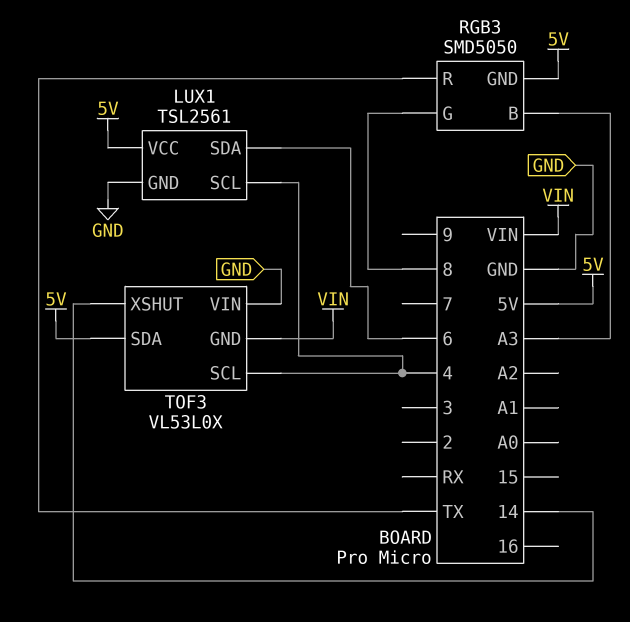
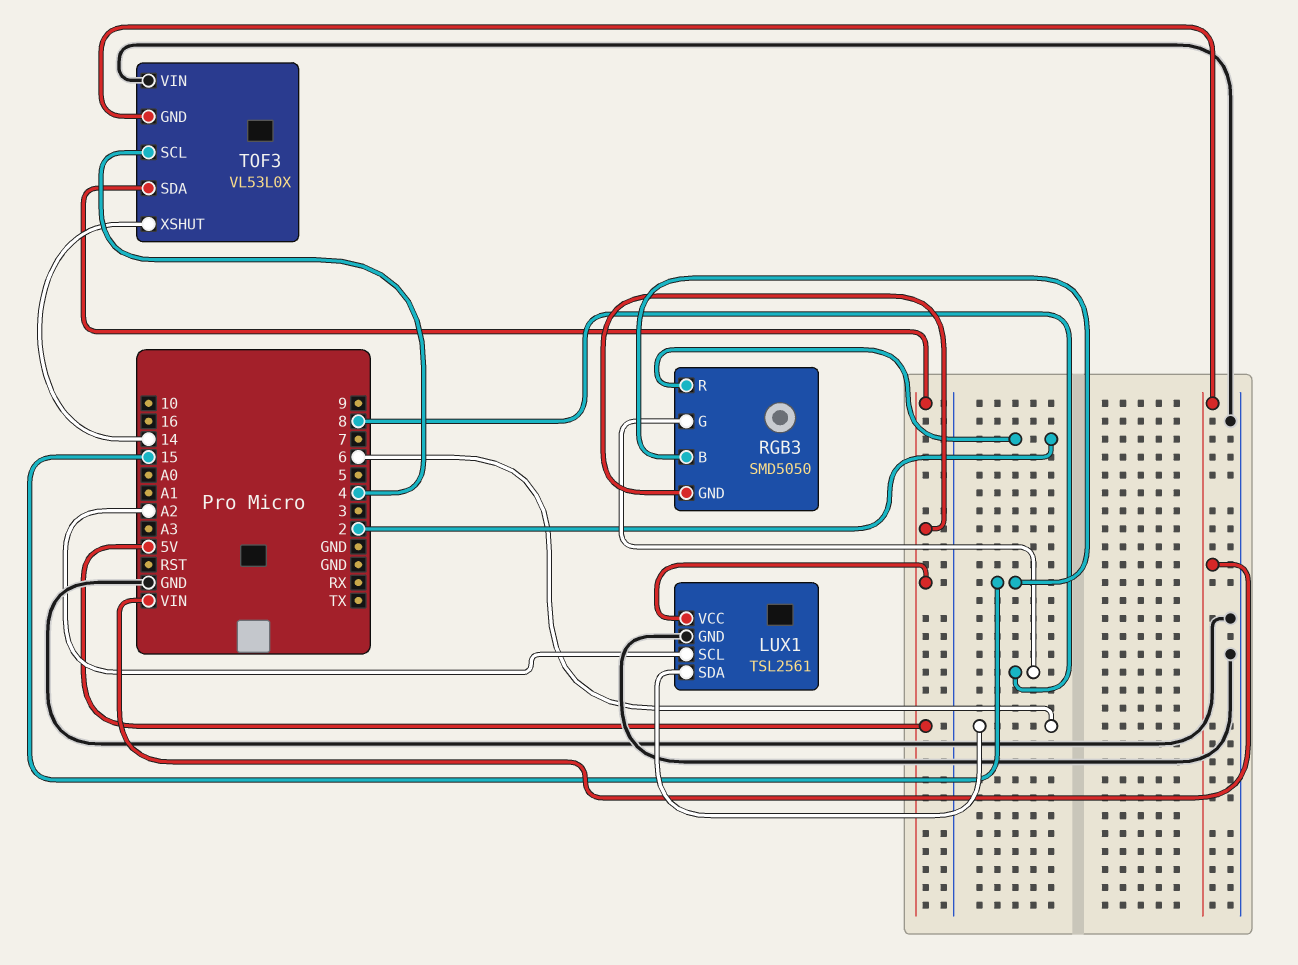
LUX1 pin SCL: 4 -> A2
RGB3 pin B: A3 -> 15
RGB3 pin R: TX -> 2

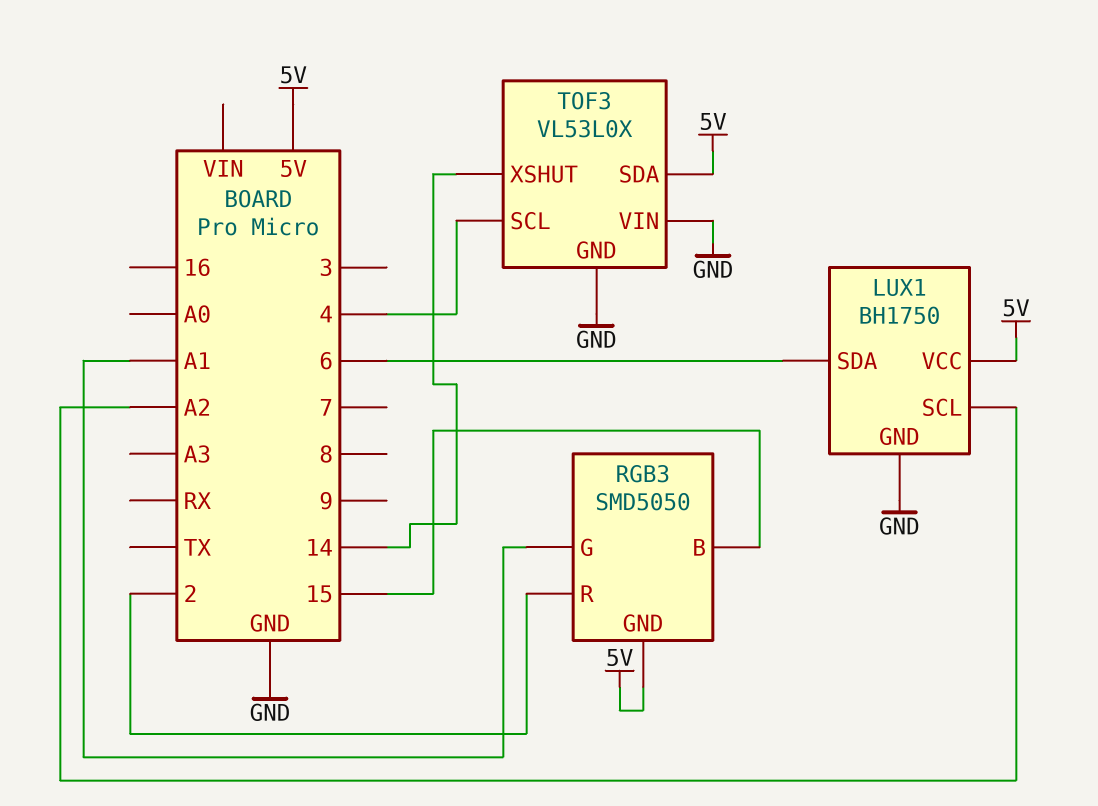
LUX1: TSL2561 -> BH1750
RGB3 pin G: 8 -> A1
TOF3 pin GND: VIN -> GND

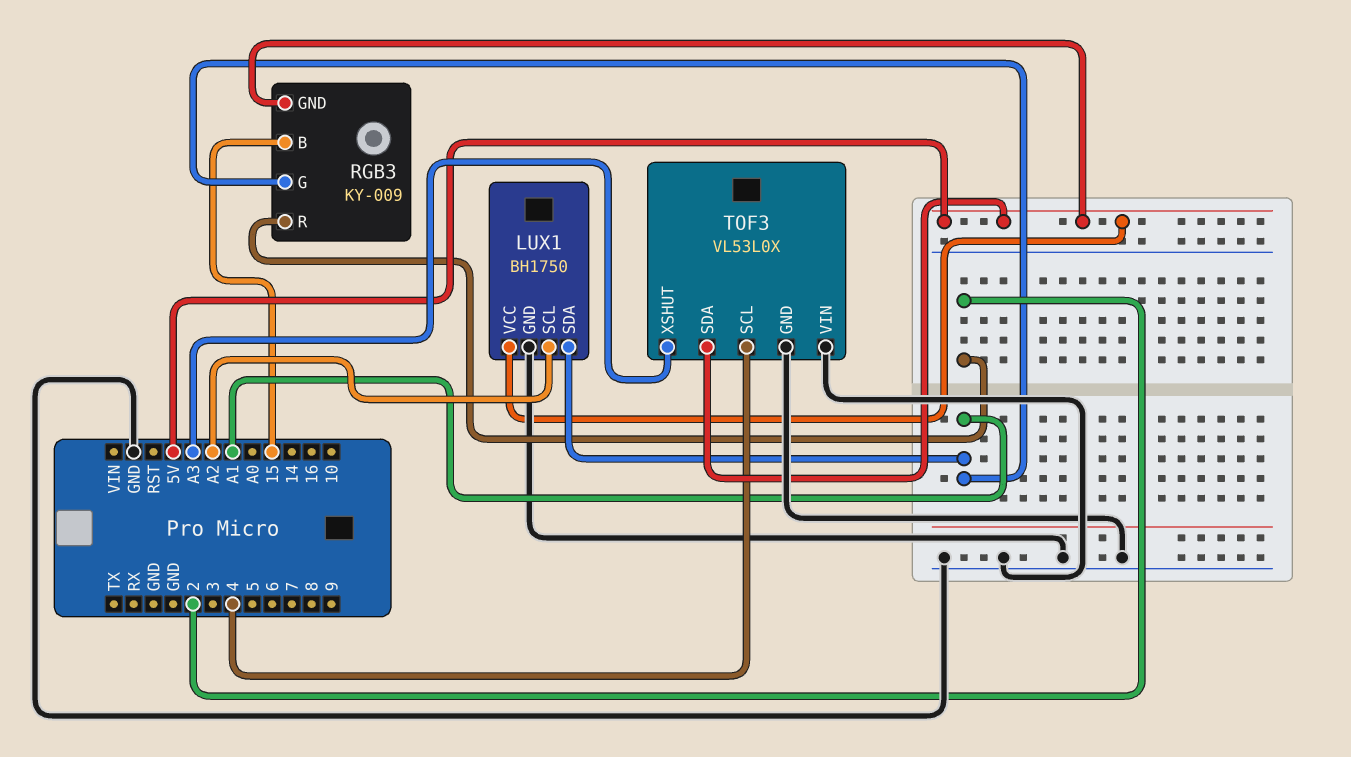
LUX1 pin SDA: 6 -> A1
RGB3: SMD5050 -> KY-009
TOF3 pin XSHUT: 14 -> A3

